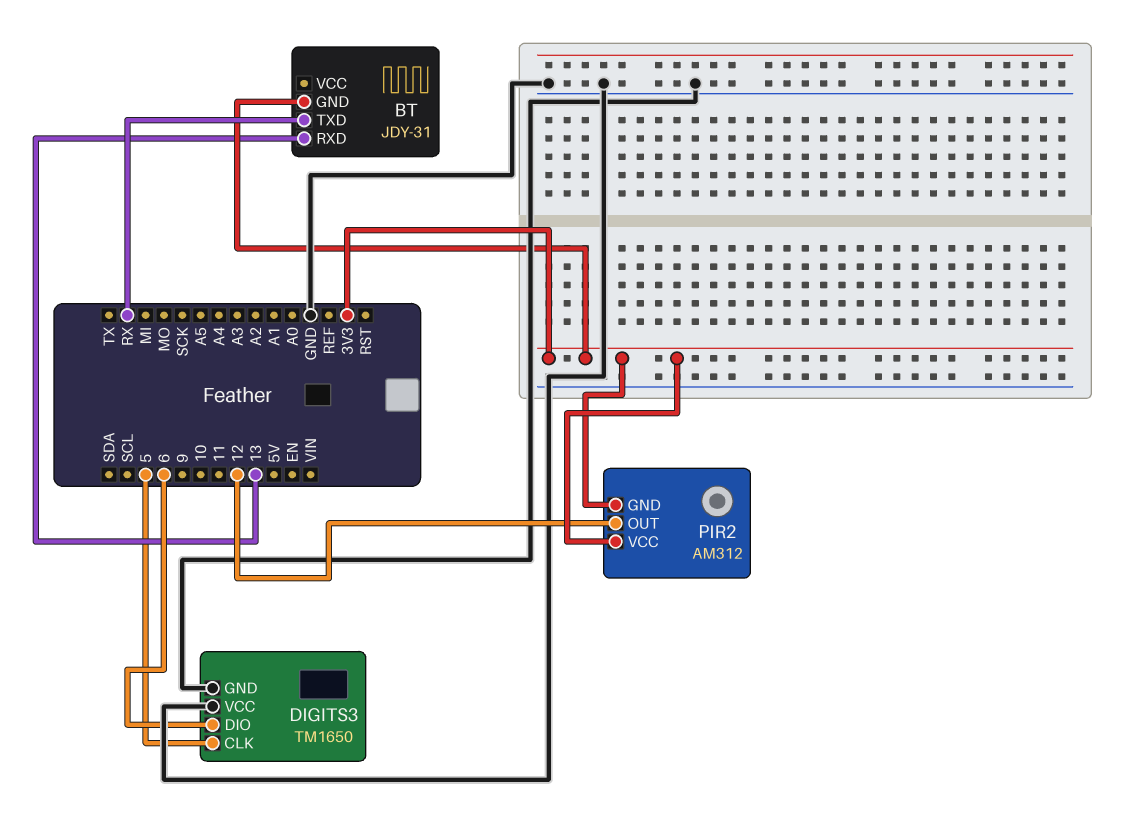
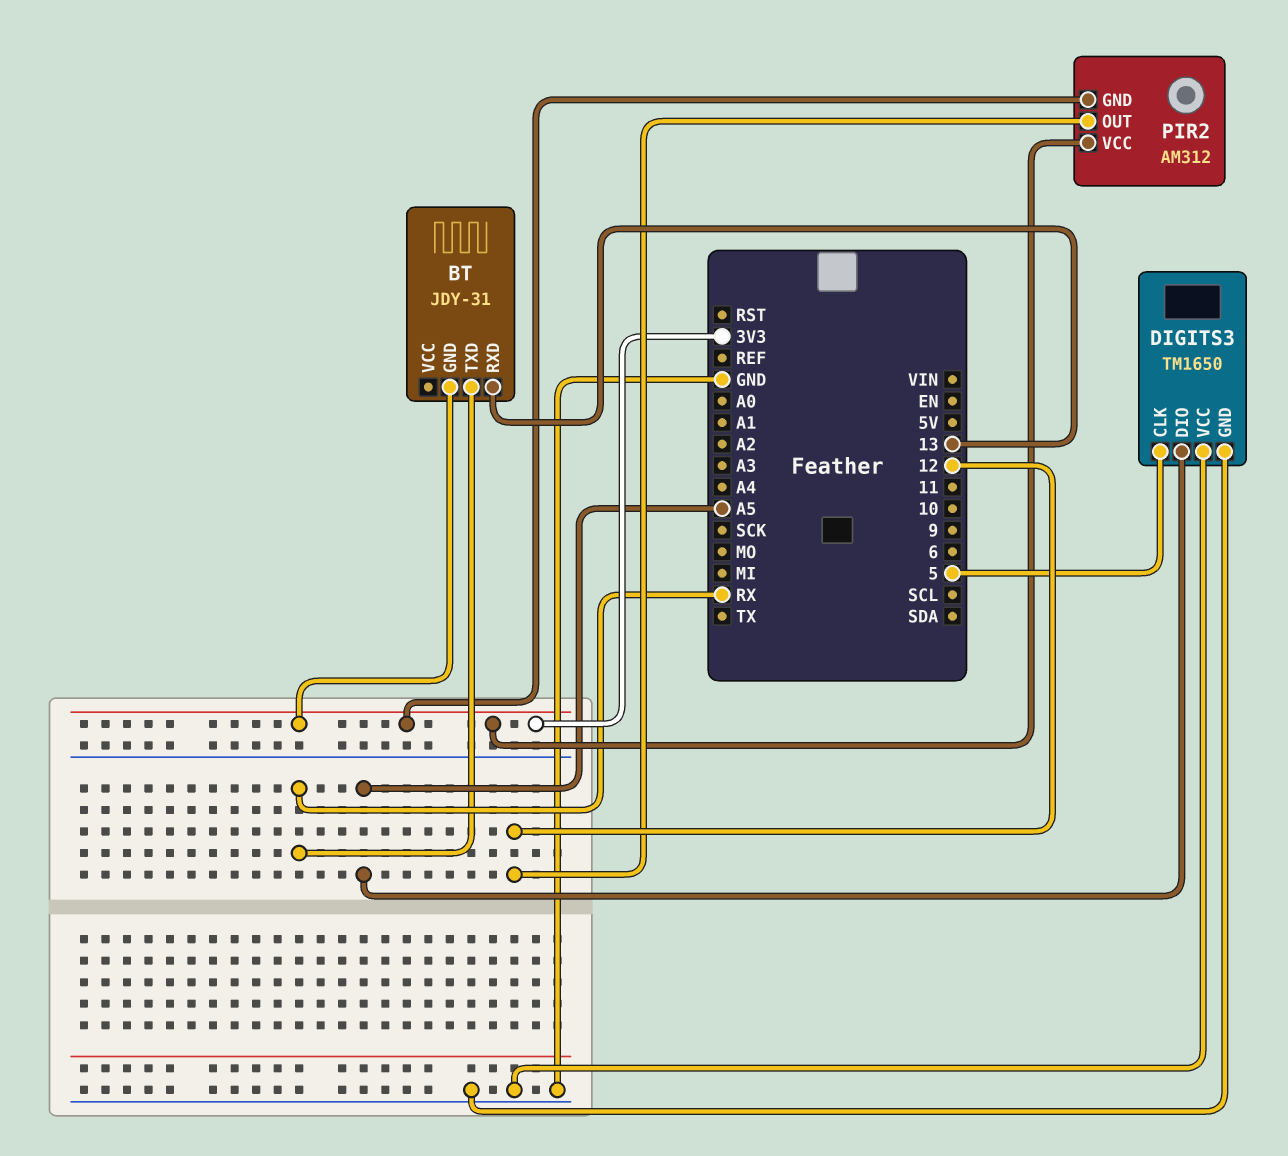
DIGITS3 pin DIO: 6 -> A5

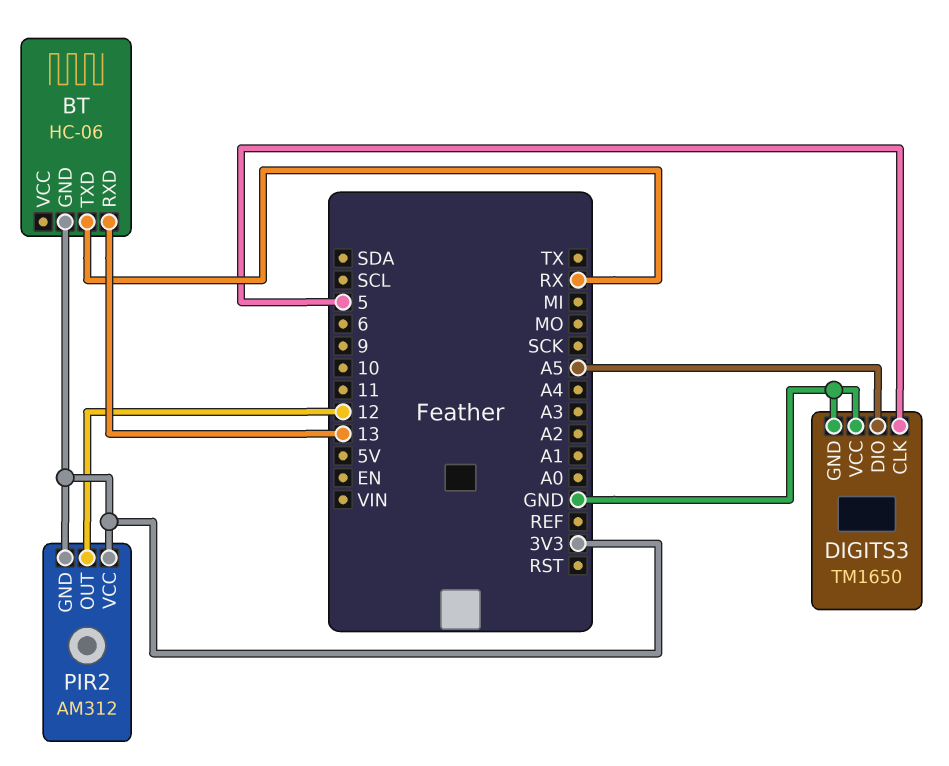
BT: JDY-31 -> HC-06

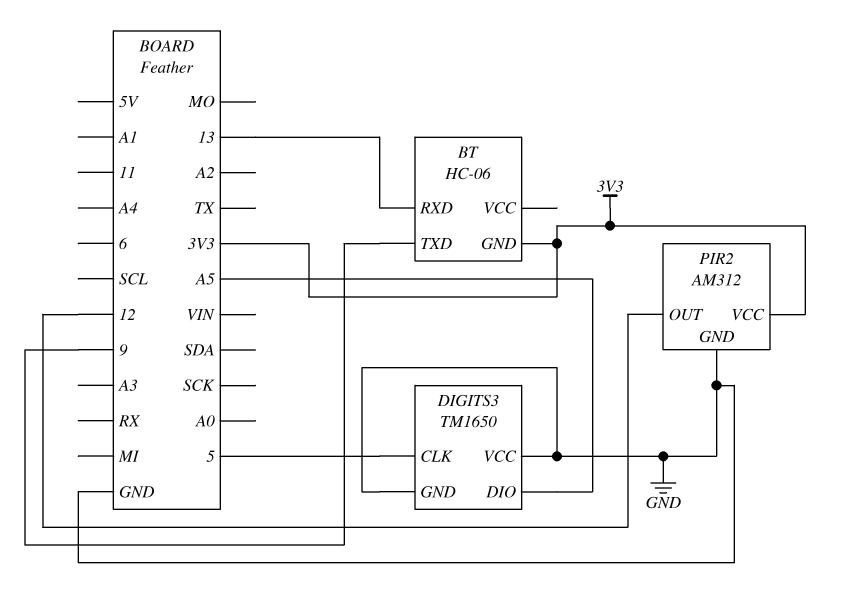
BT pin TXD: RX -> 9
PIR2 pin GND: 3V3 -> GND

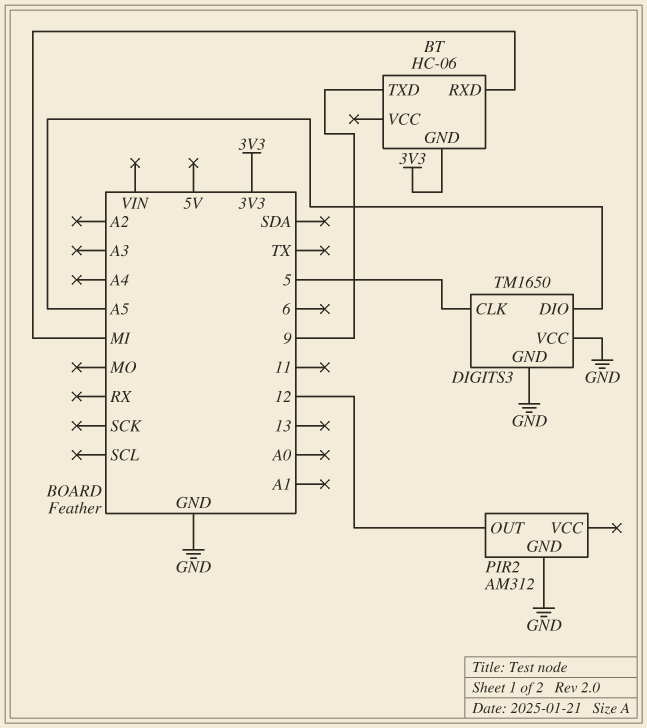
BT pin RXD: 13 -> MI
PIR2 pin VCC: 3V3 -> none

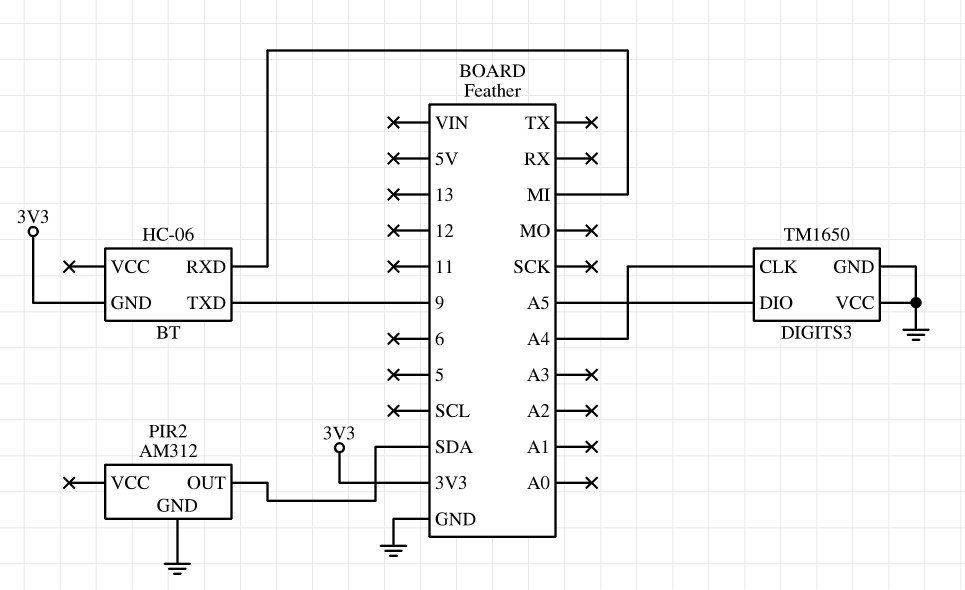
DIGITS3 pin CLK: 5 -> A4
PIR2 pin OUT: 12 -> SDA

